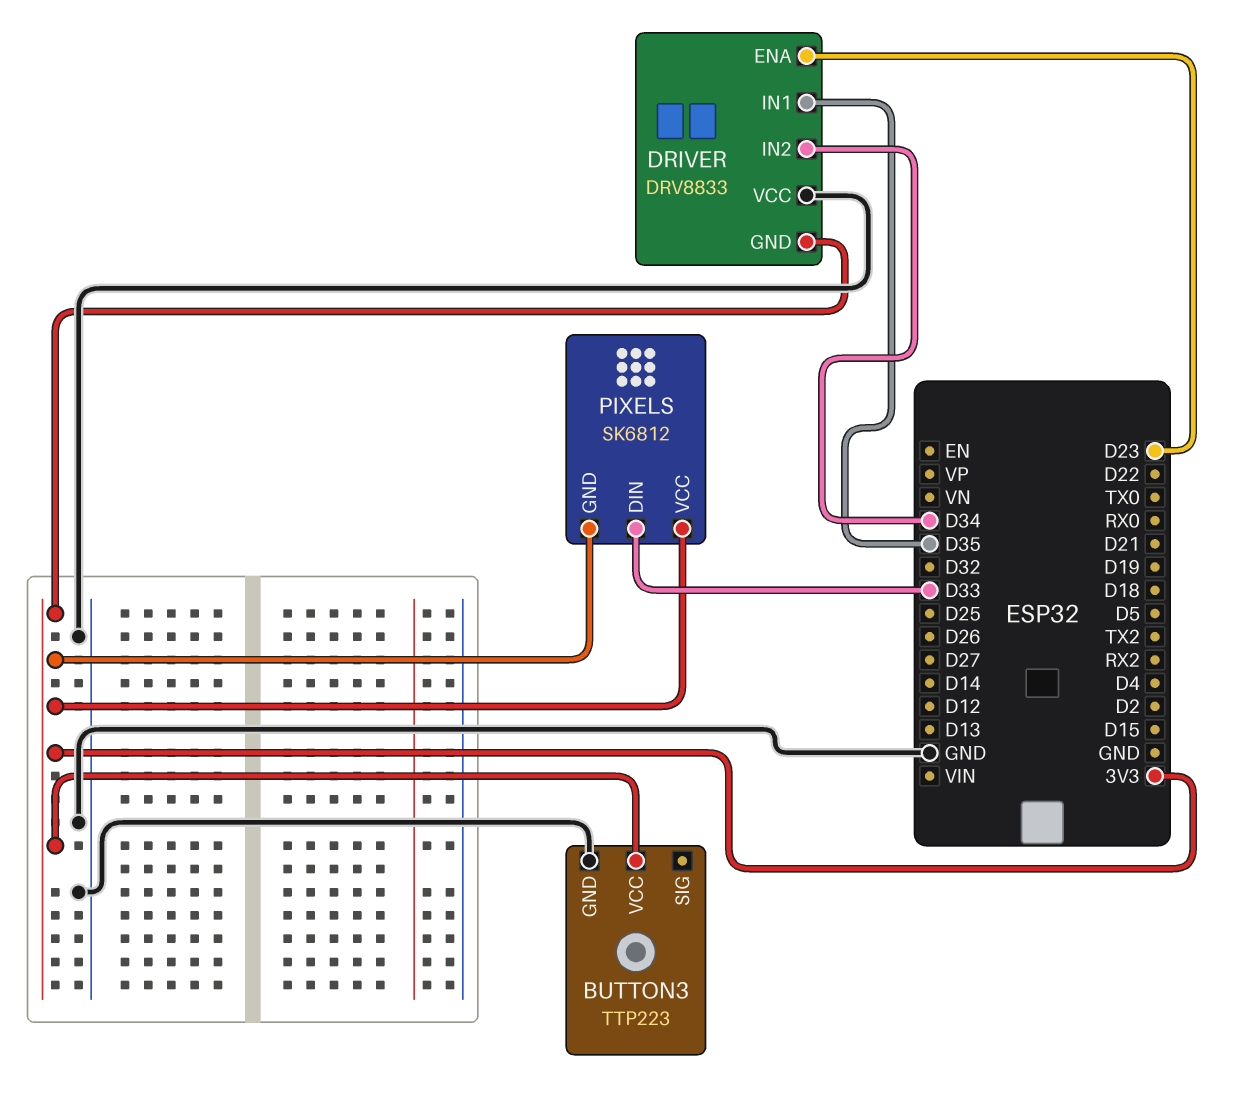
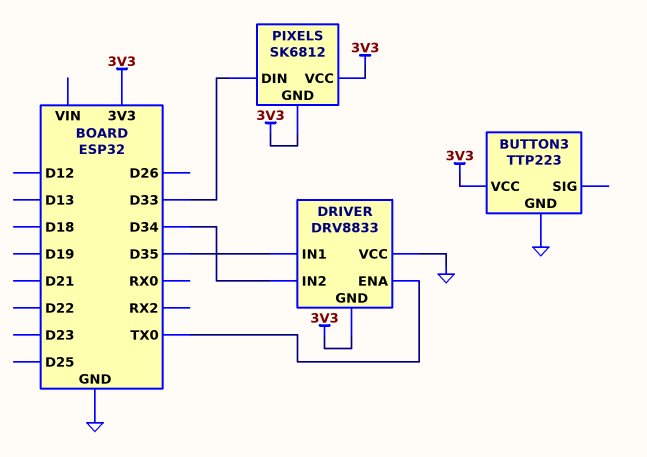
DRIVER pin ENA: D23 -> TX0

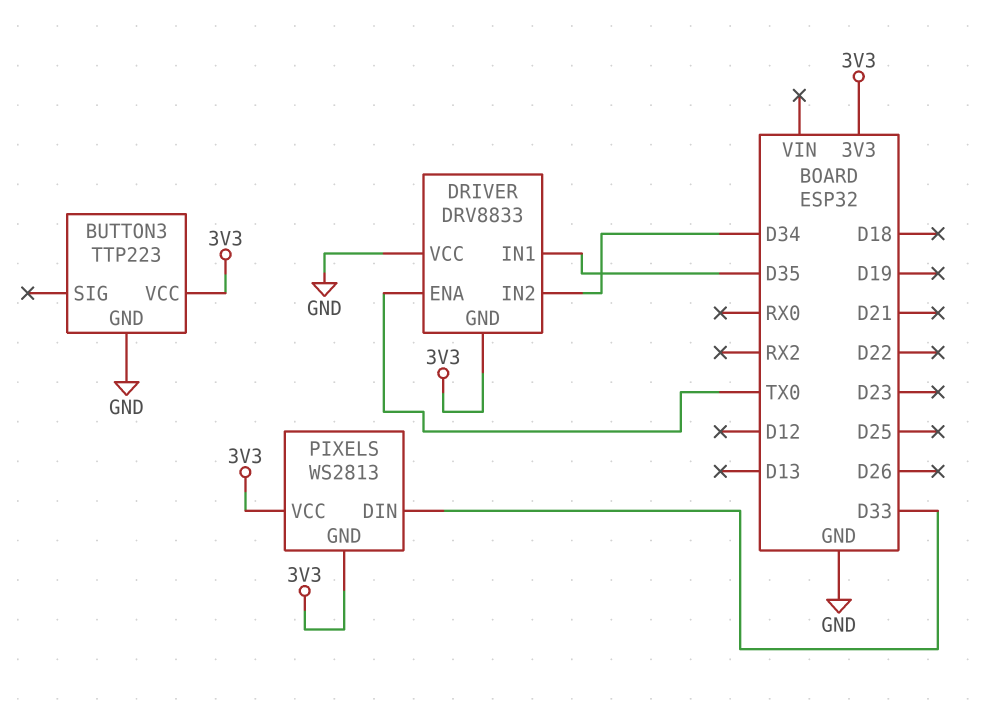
PIXELS: SK6812 -> WS2813

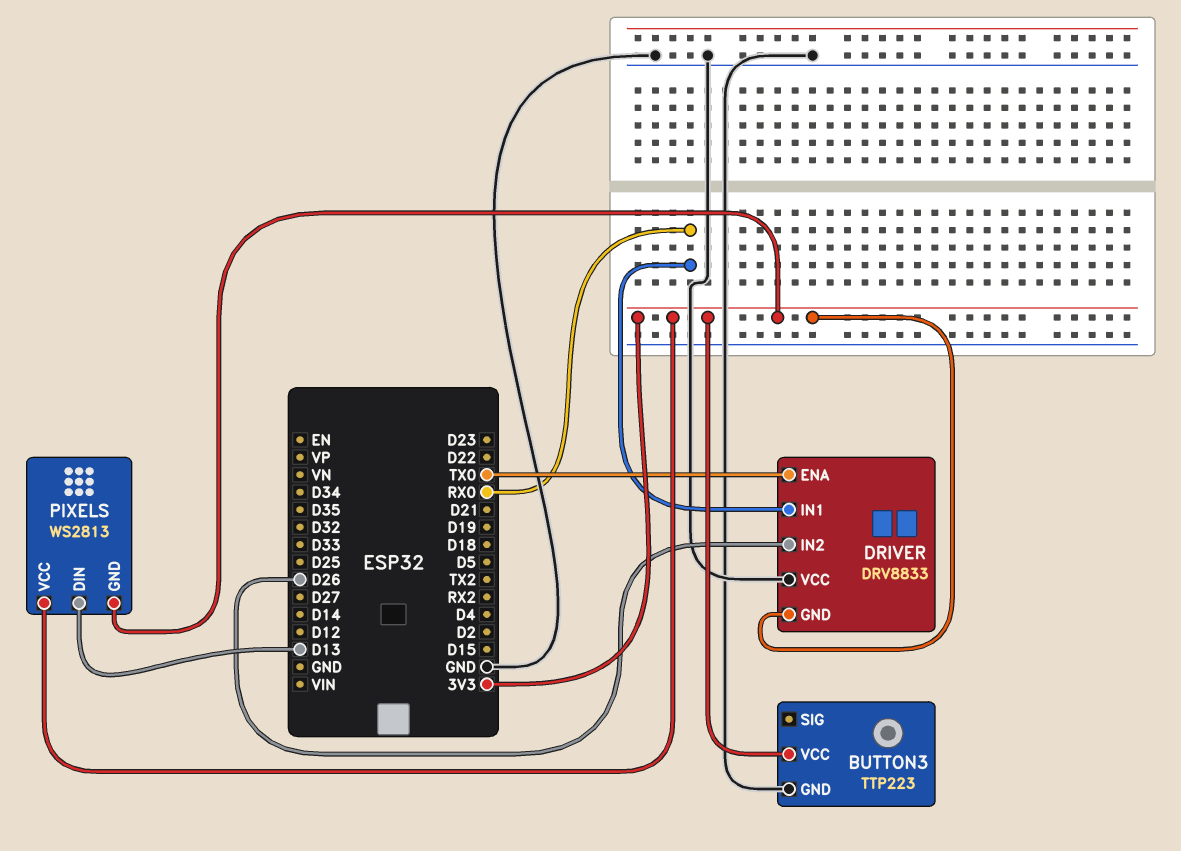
DRIVER pin IN1: D35 -> RX0
DRIVER pin IN2: D34 -> D26
PIXELS pin DIN: D33 -> D13

